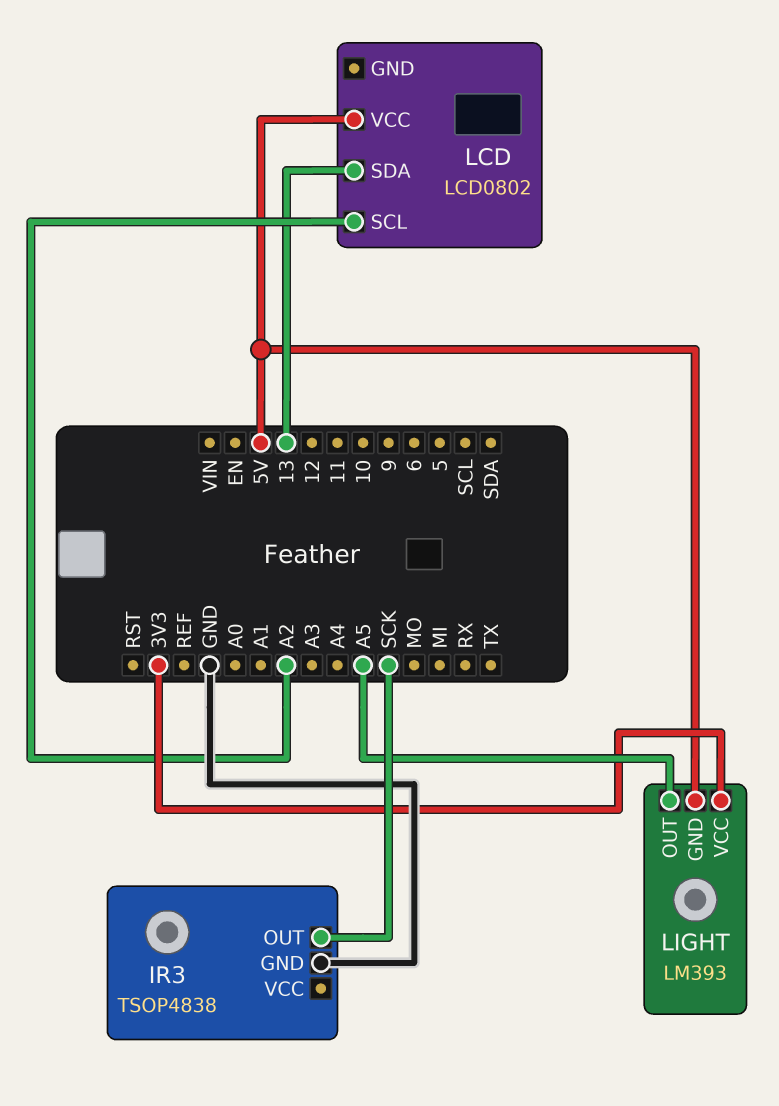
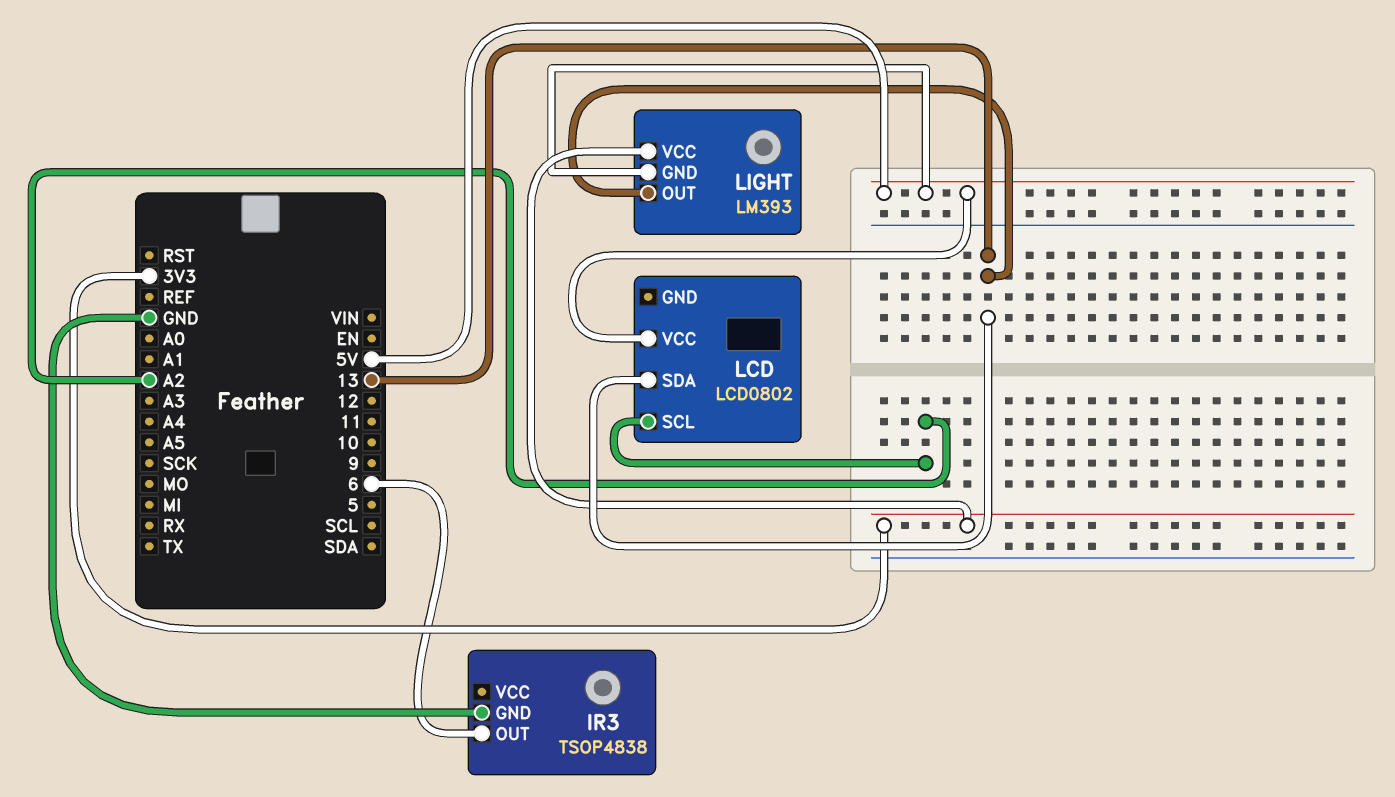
IR3 pin OUT: SCK -> 6
LIGHT pin OUT: A5 -> 13

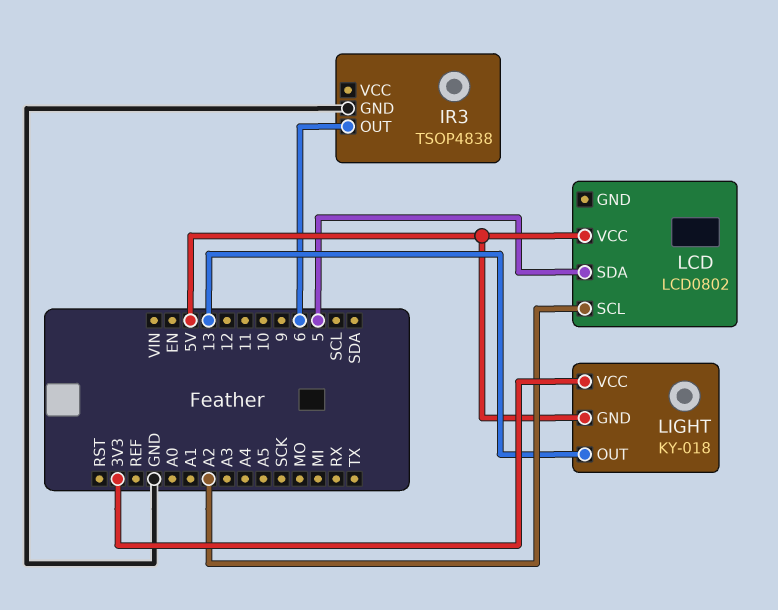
LCD pin SDA: 13 -> 5
LIGHT: LM393 -> KY-018

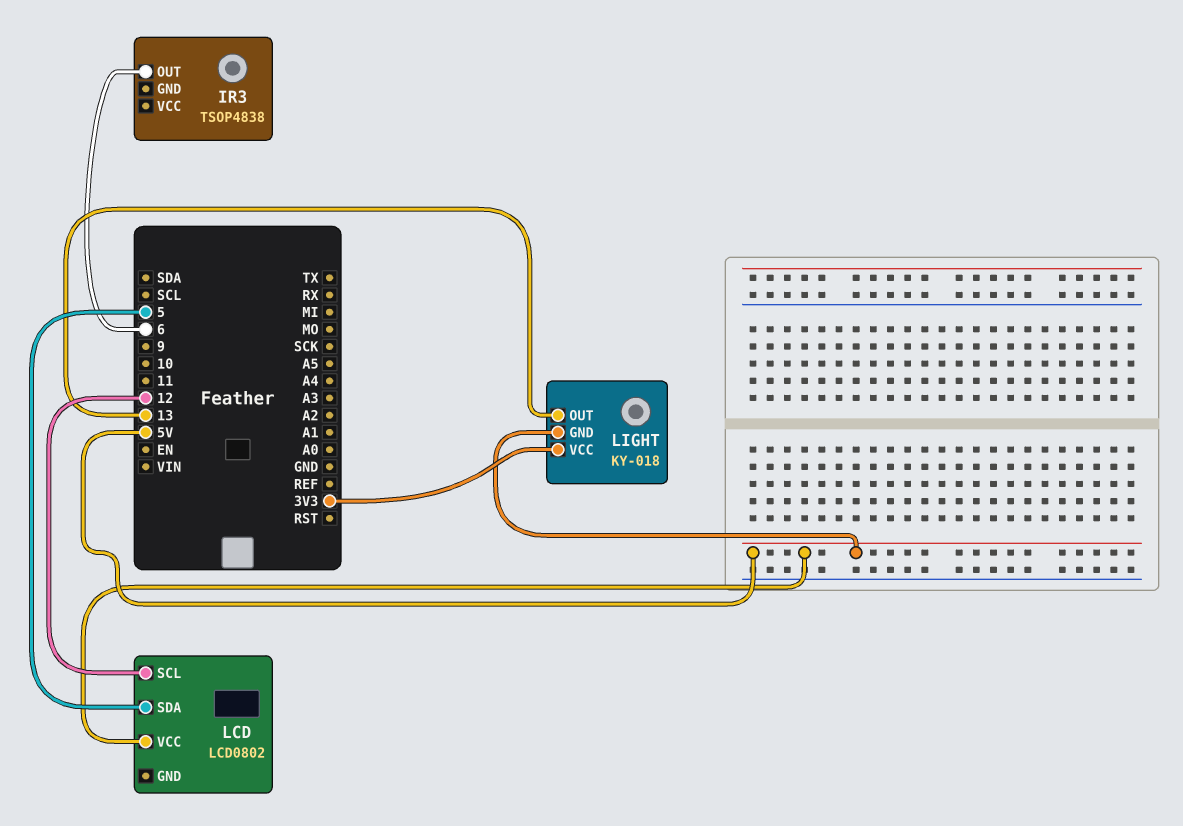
IR3 pin GND: GND -> none
LCD pin SCL: A2 -> 12

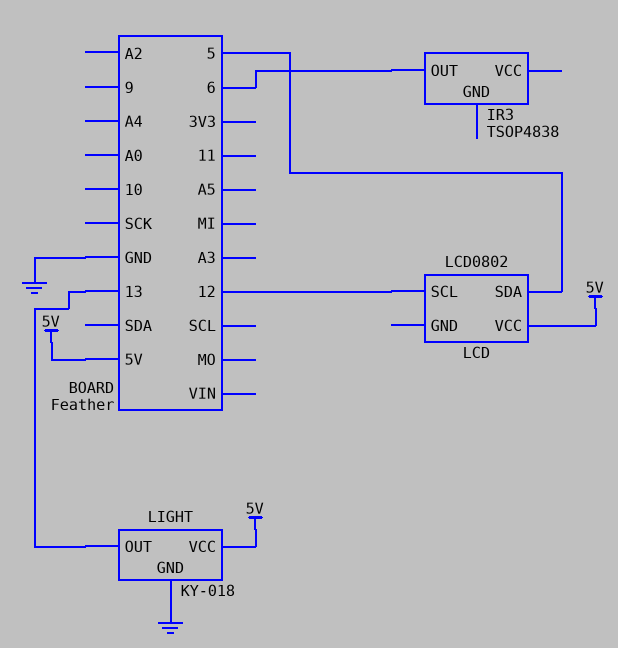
LIGHT pin GND: 5V -> GND
LIGHT pin VCC: 3V3 -> 5V

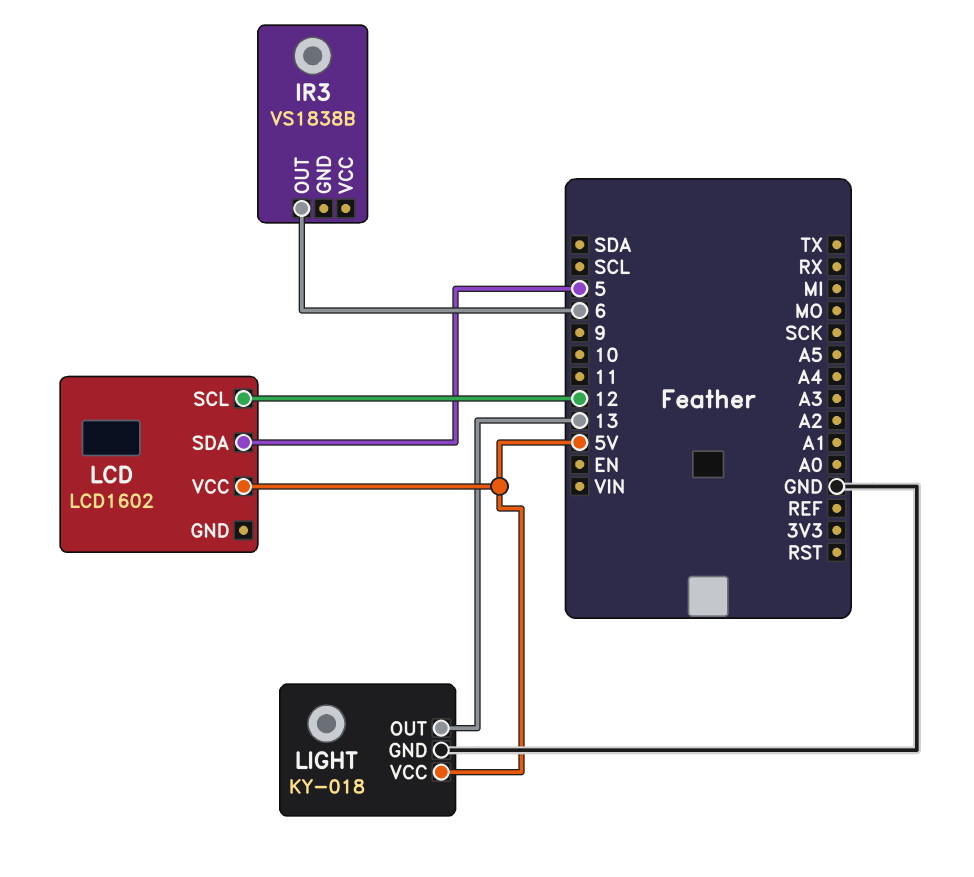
IR3: TSOP4838 -> VS1838B
LCD: LCD0802 -> LCD1602

